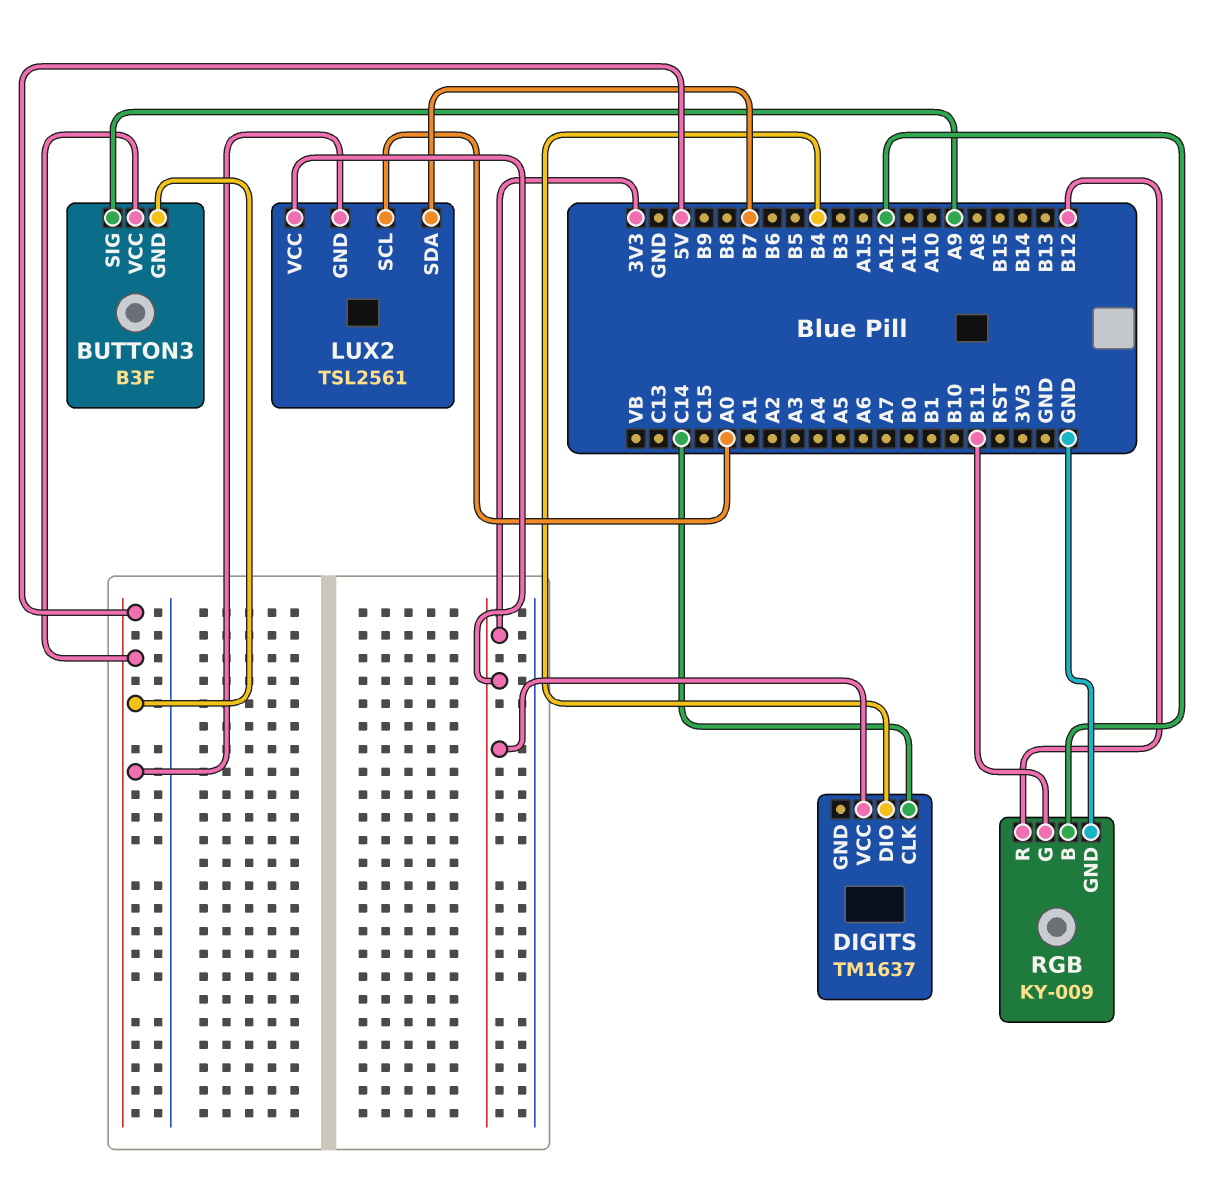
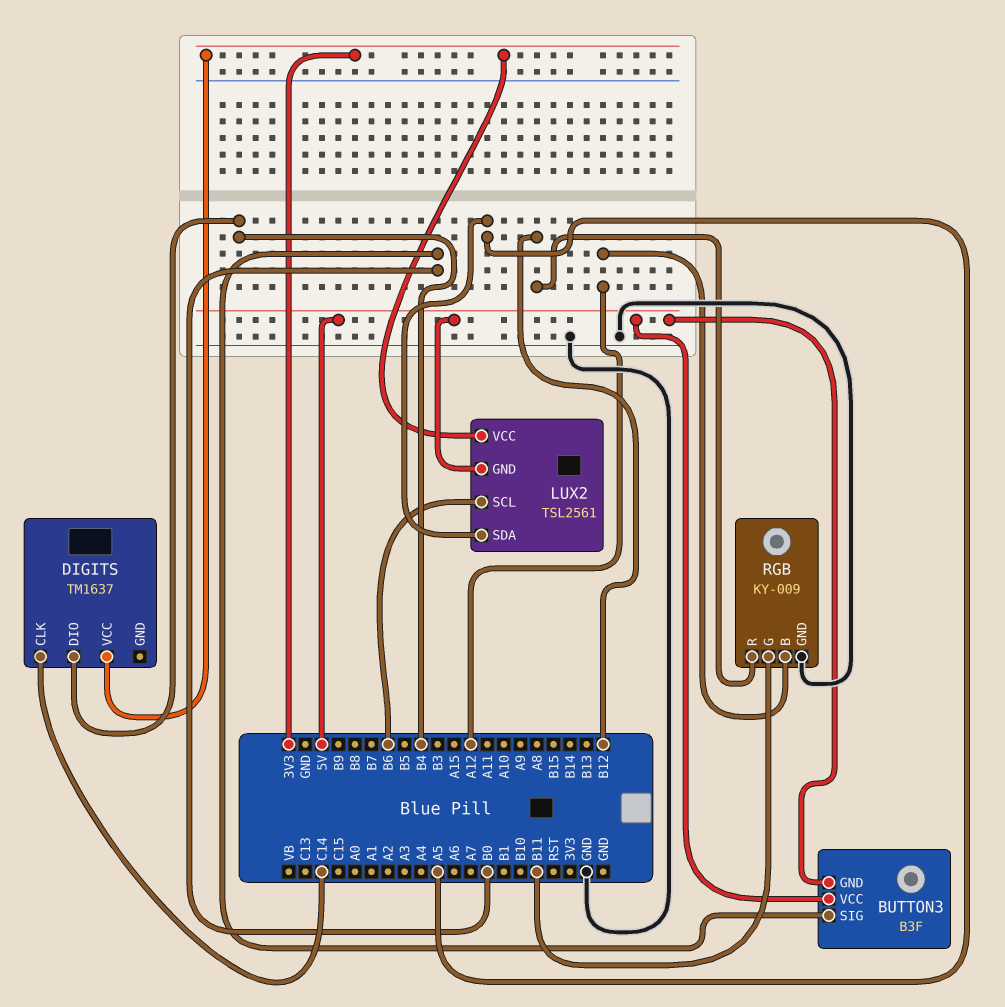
BUTTON3 pin SIG: A9 -> B0
LUX2 pin SCL: A0 -> B6
LUX2 pin SDA: B7 -> A5

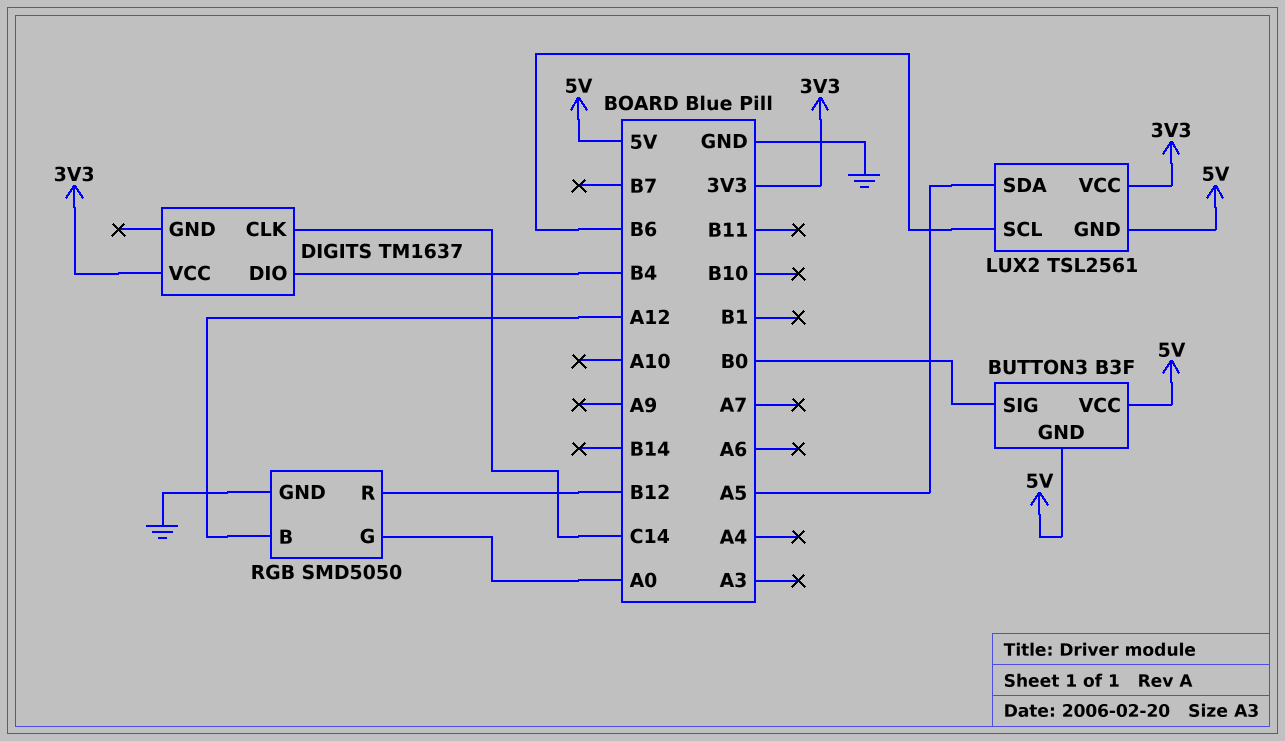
RGB: KY-009 -> SMD5050
RGB pin G: B11 -> A0

